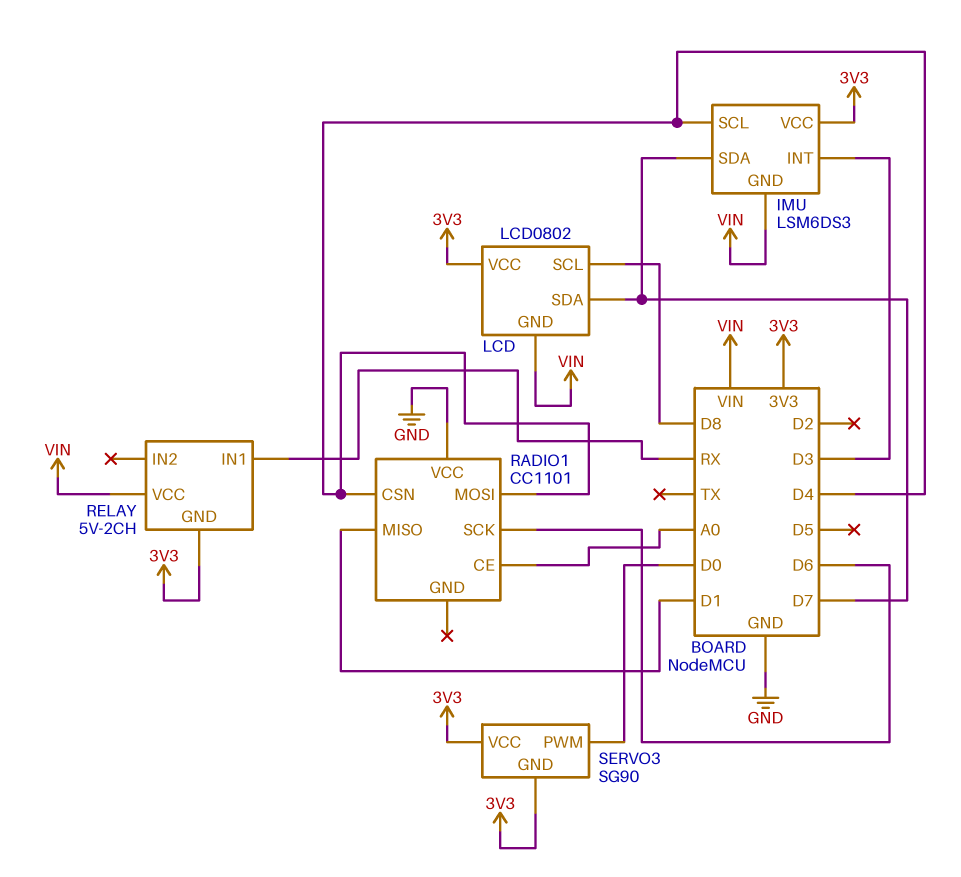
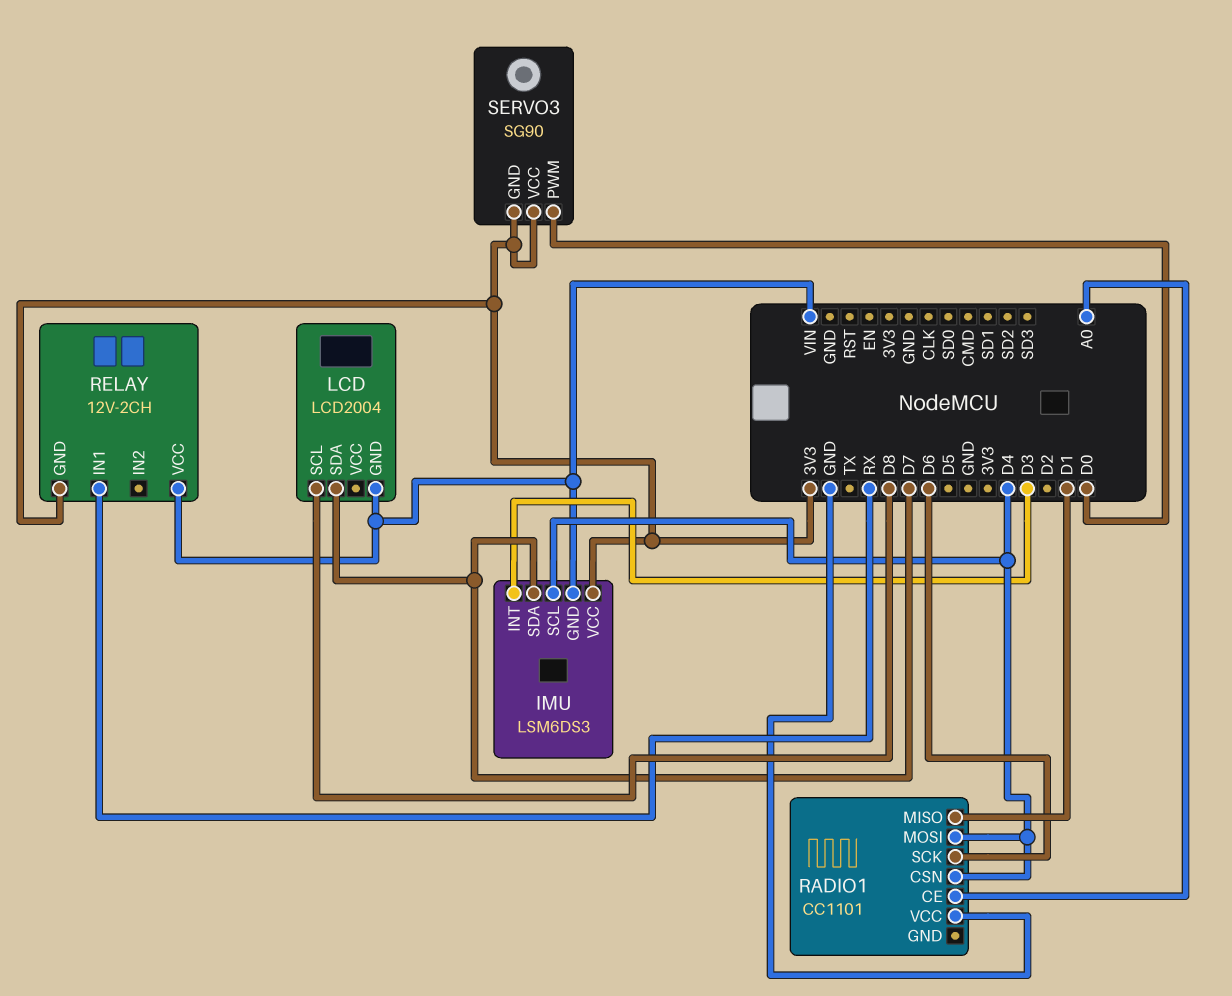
LCD: LCD0802 -> LCD2004
LCD pin VCC: 3V3 -> none
RELAY: 5V-2CH -> 12V-2CH

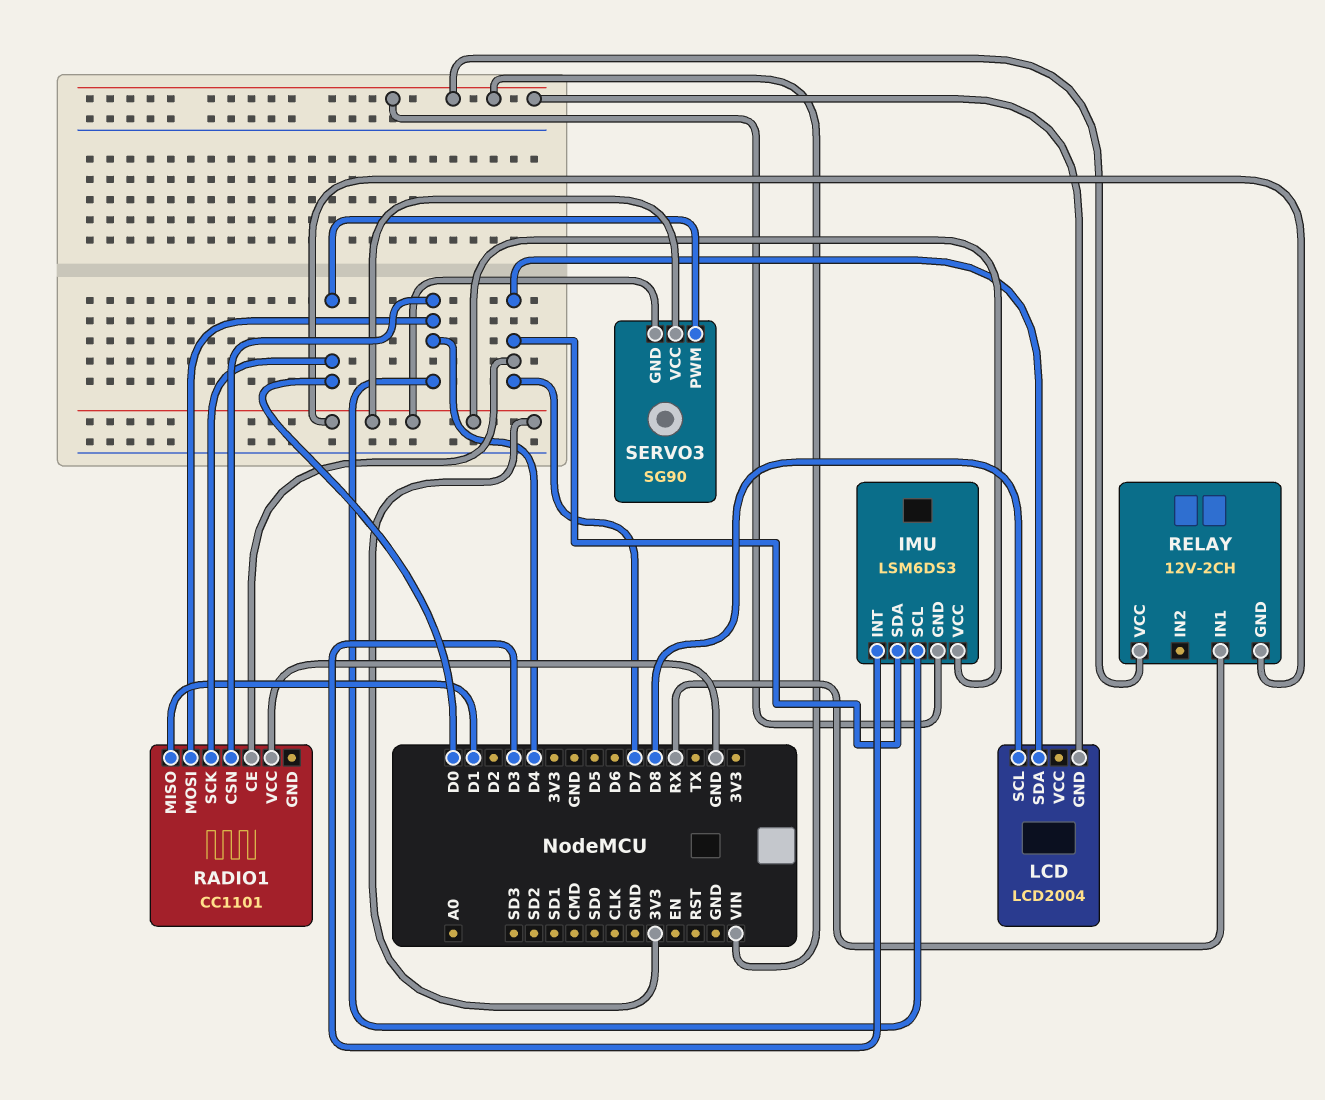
RADIO1 pin CE: A0 -> D7
RADIO1 pin SCK: D6 -> D0

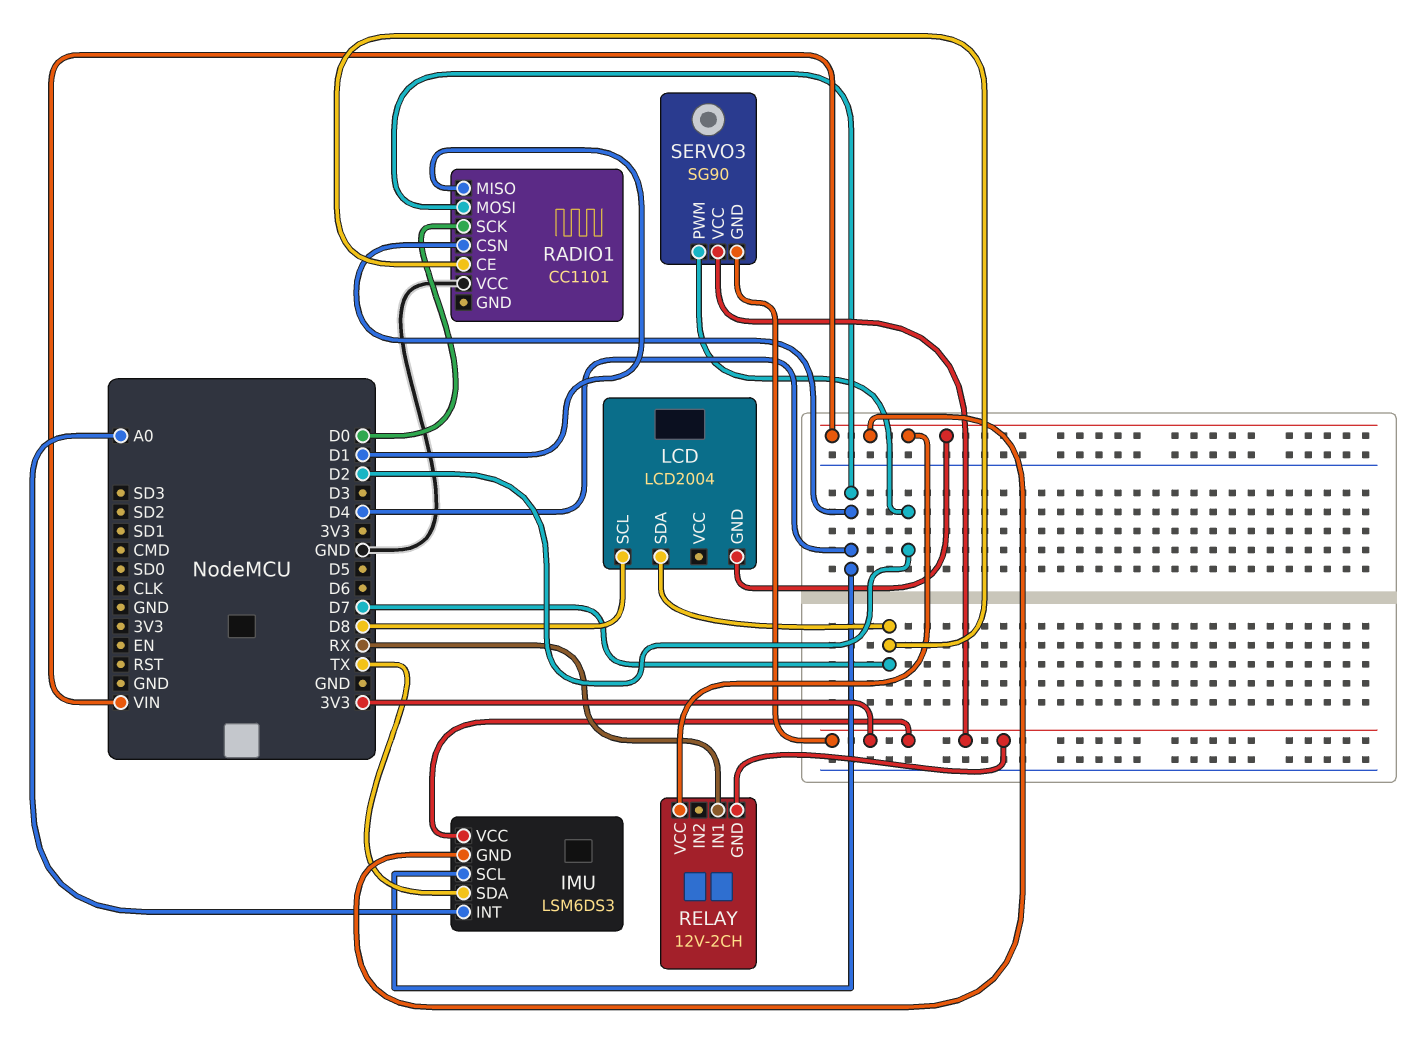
IMU pin INT: D3 -> A0
IMU pin SDA: D7 -> TX
SERVO3 pin PWM: D0 -> D2

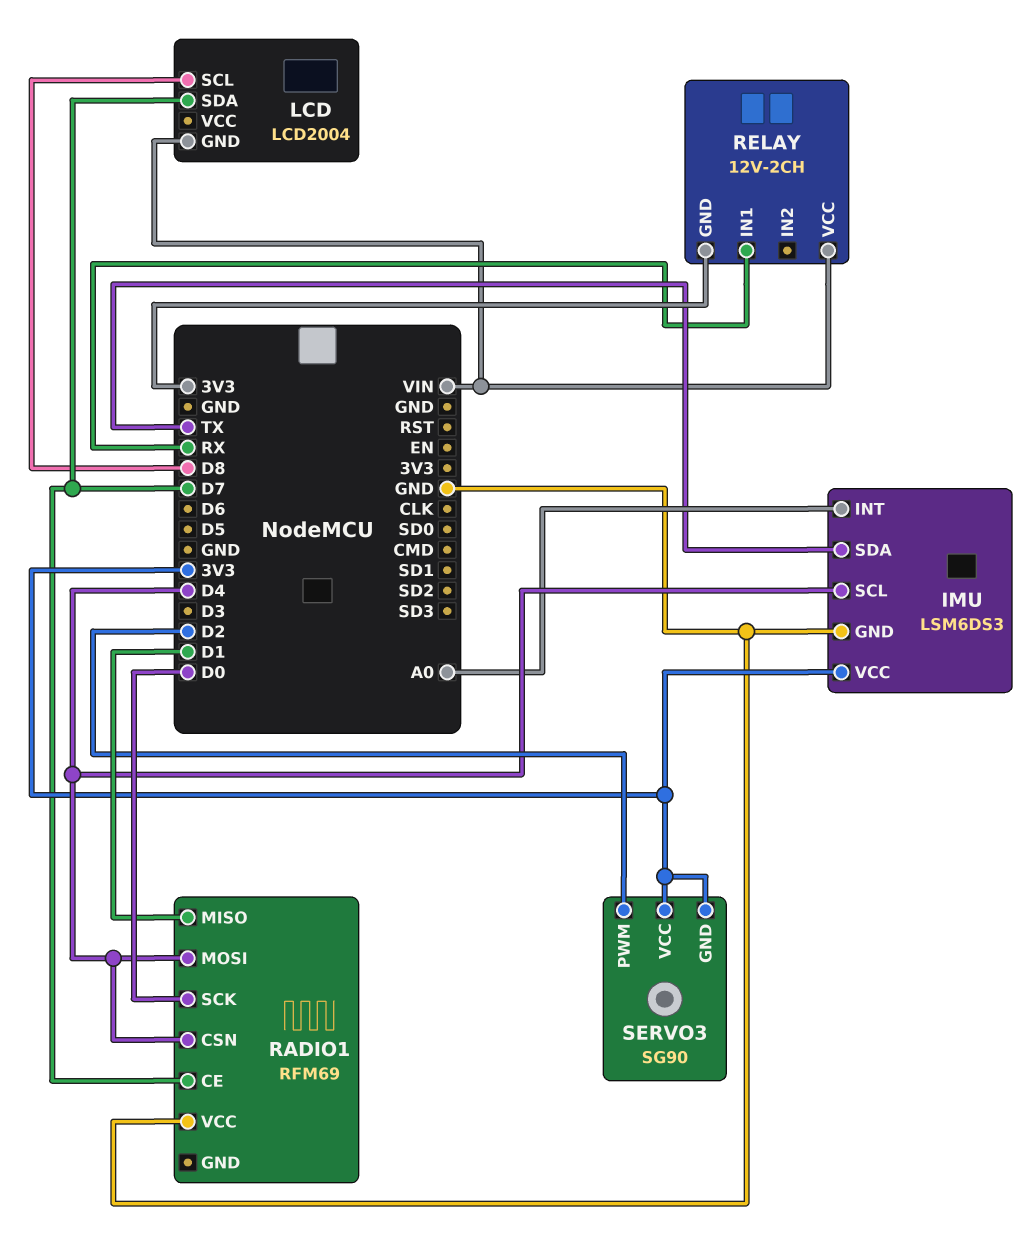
IMU pin GND: VIN -> GND
RADIO1: CC1101 -> RFM69

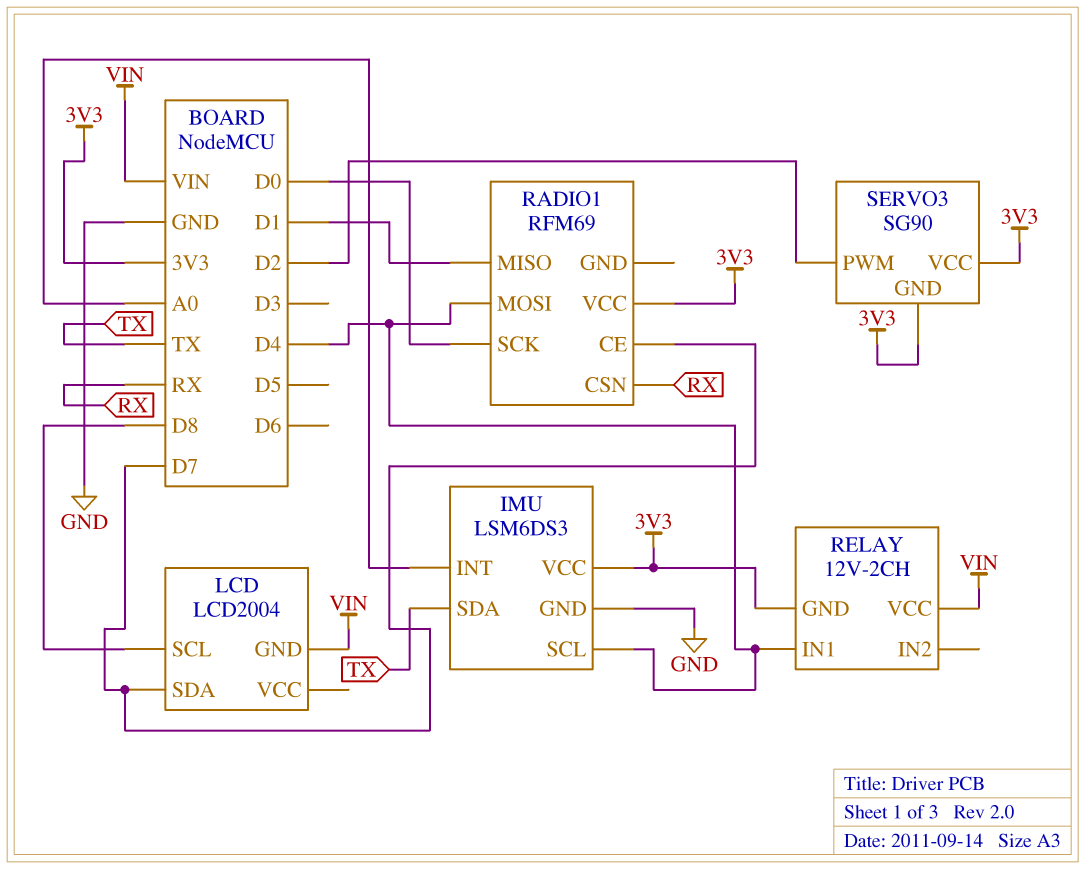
RADIO1 pin CSN: D4 -> RX
RADIO1 pin VCC: GND -> 3V3
RELAY pin IN1: RX -> D4

